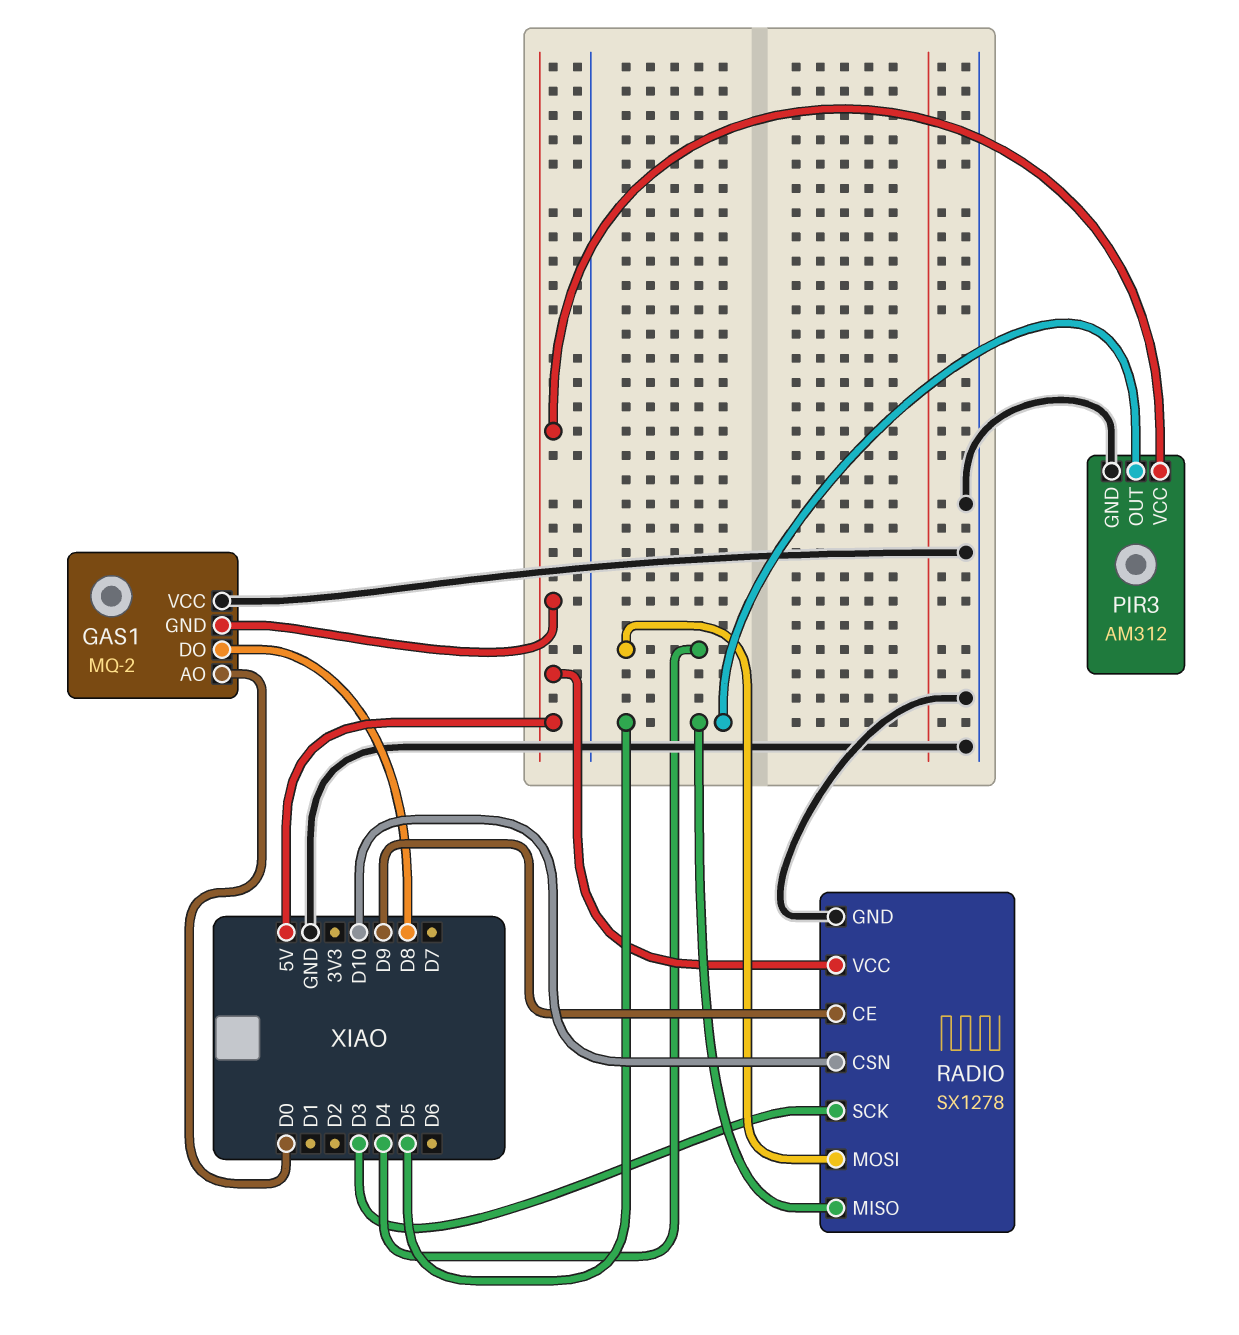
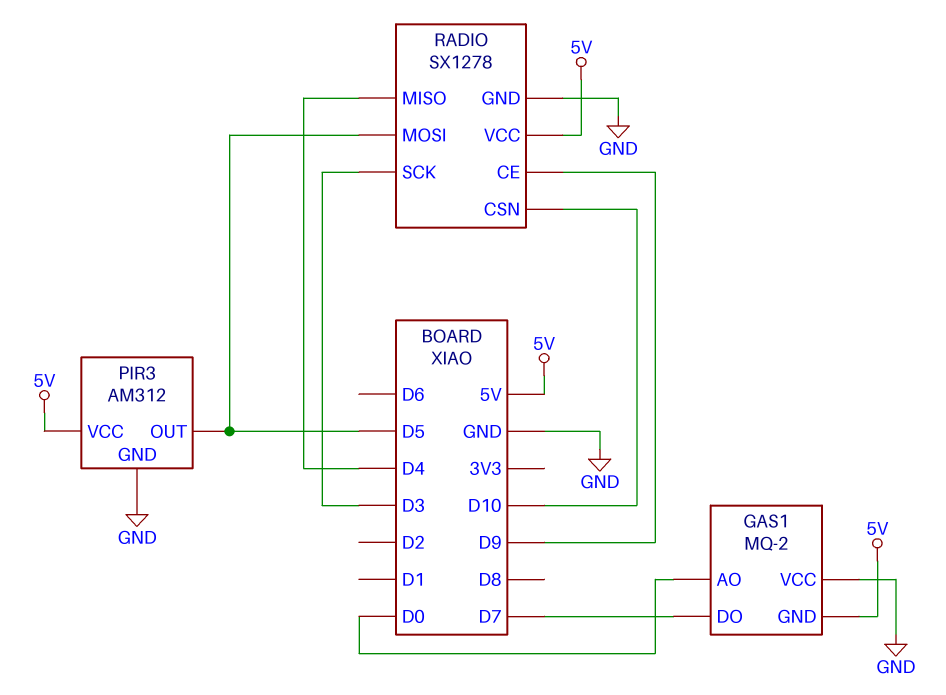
GAS1 pin DO: D8 -> D7
RADIO pin MISO: D5 -> D4
RADIO pin MOSI: D4 -> D5

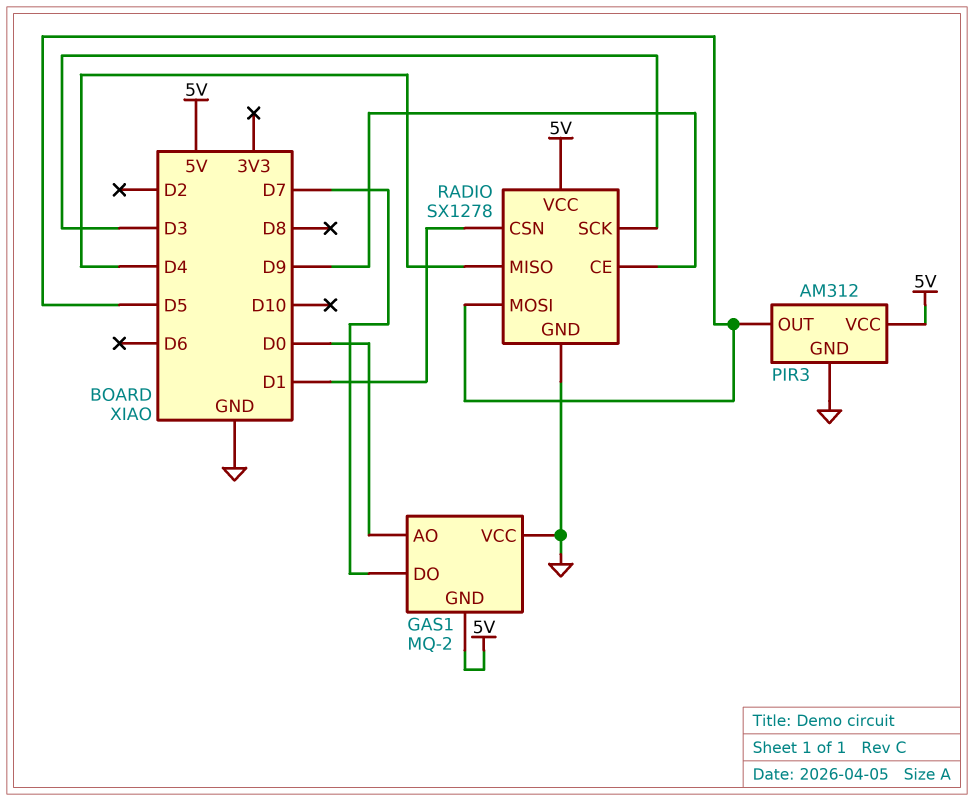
RADIO pin CSN: D10 -> D1

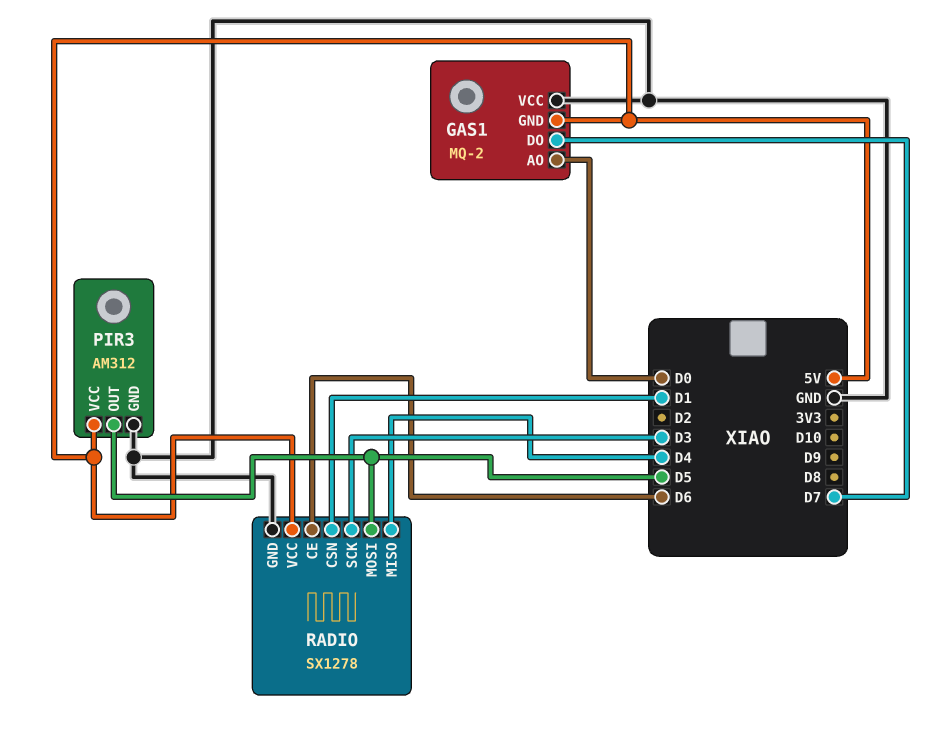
RADIO pin CE: D9 -> D6

